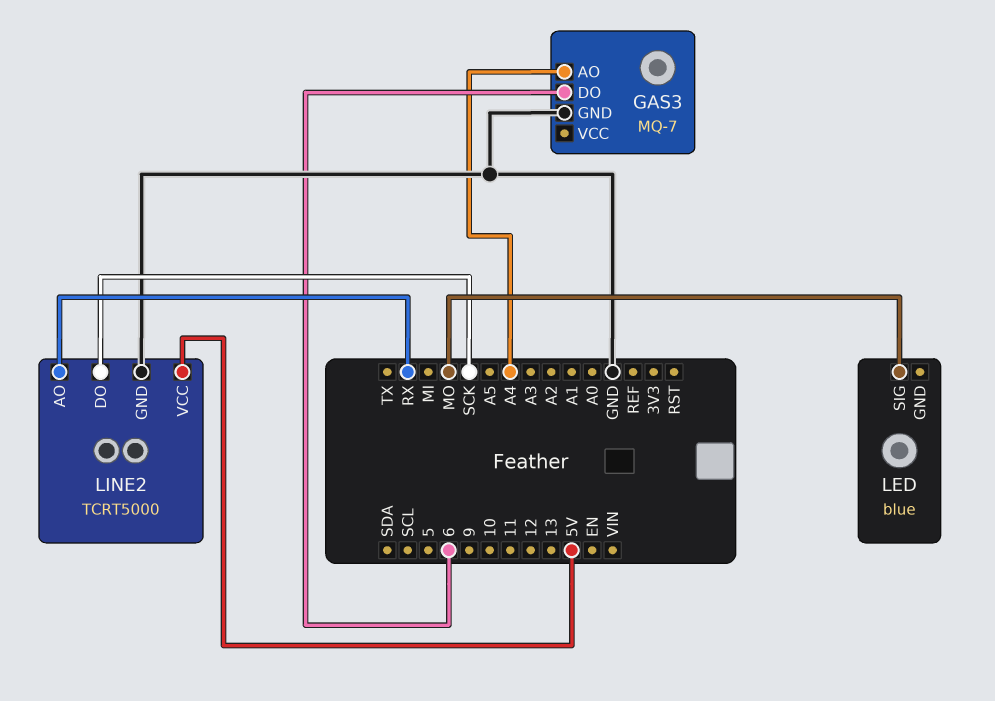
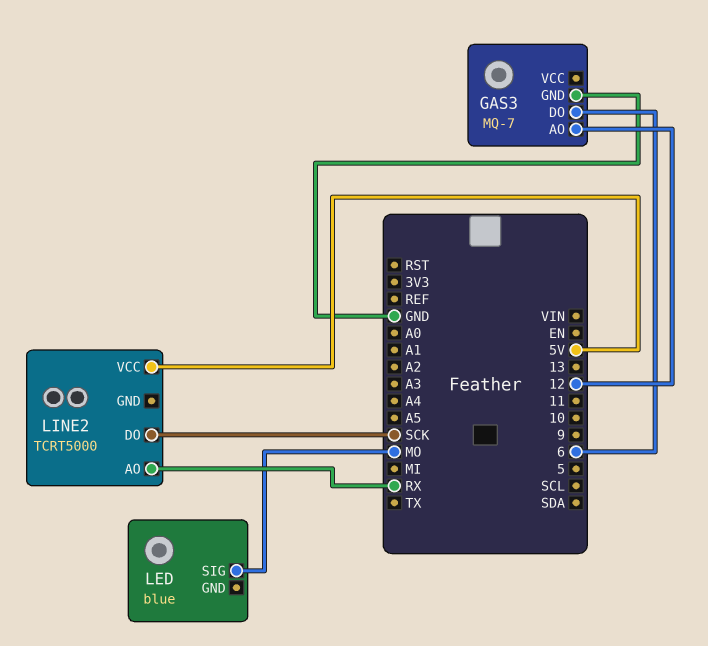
GAS3 pin AO: A4 -> 12
LINE2 pin GND: GND -> none

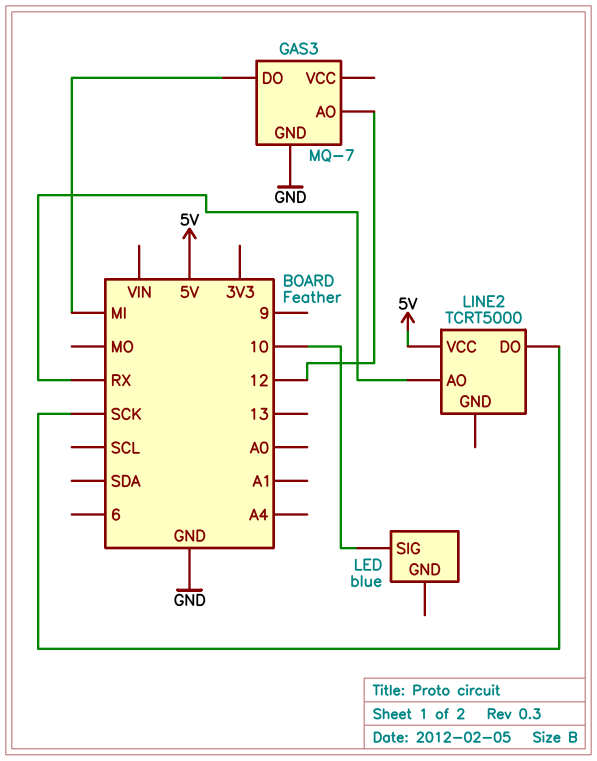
GAS3 pin DO: 6 -> MI
LED pin SIG: MO -> 10

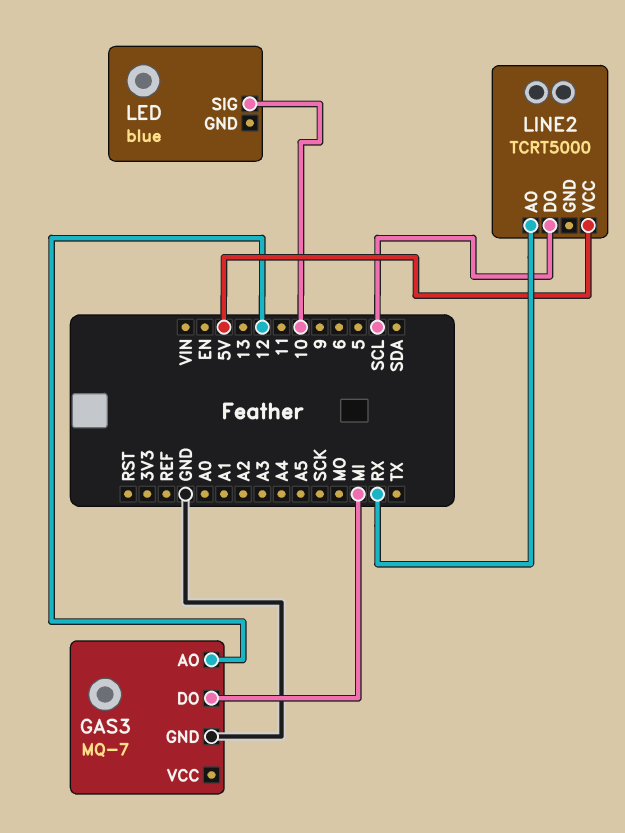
LINE2 pin DO: SCK -> SCL

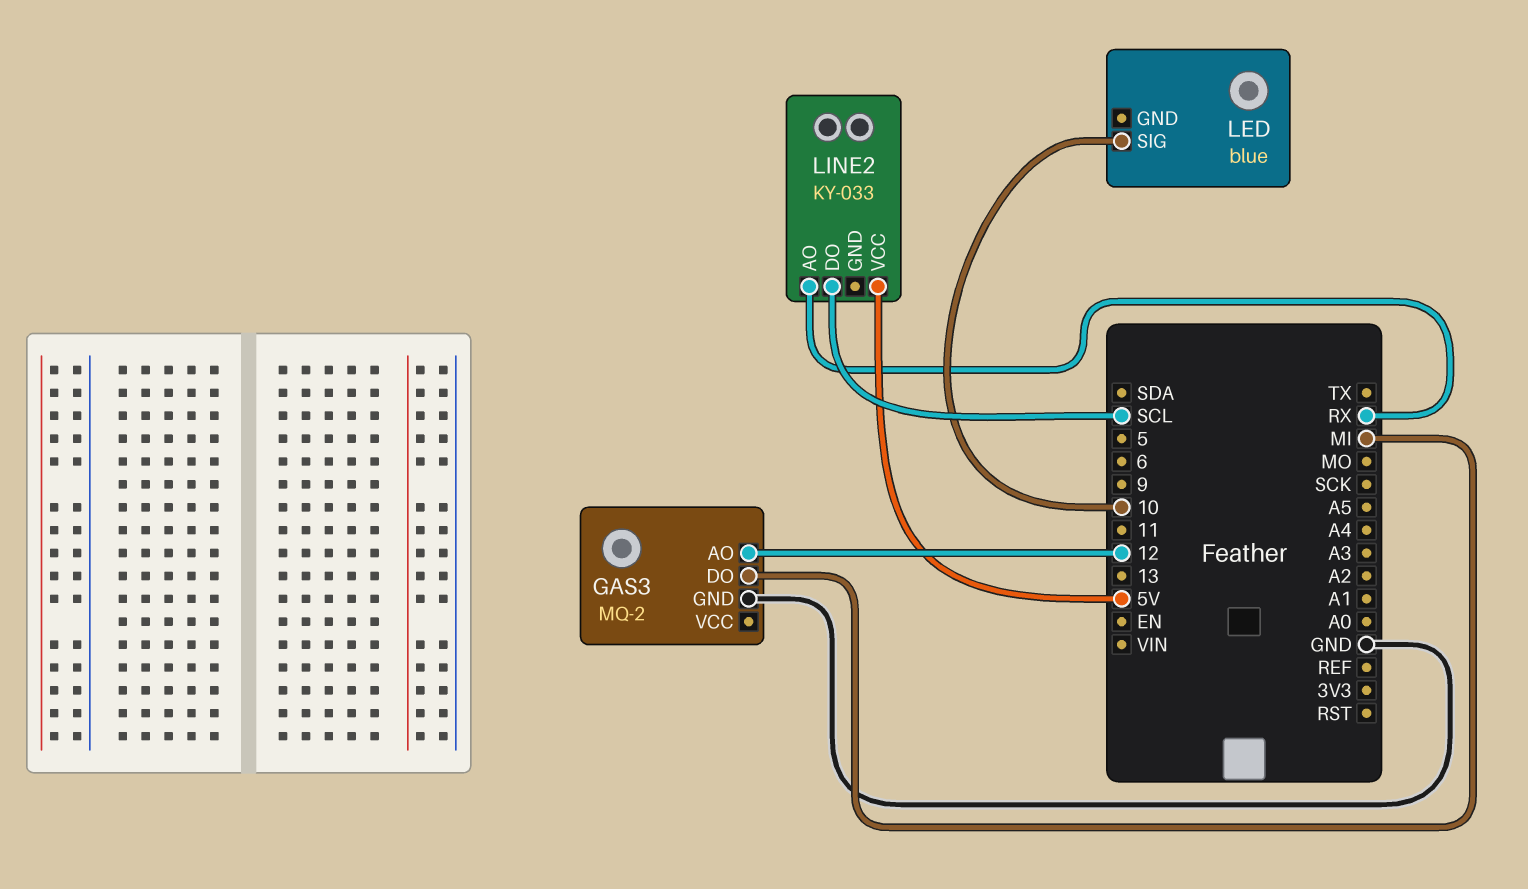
GAS3: MQ-7 -> MQ-2
LINE2: TCRT5000 -> KY-033

